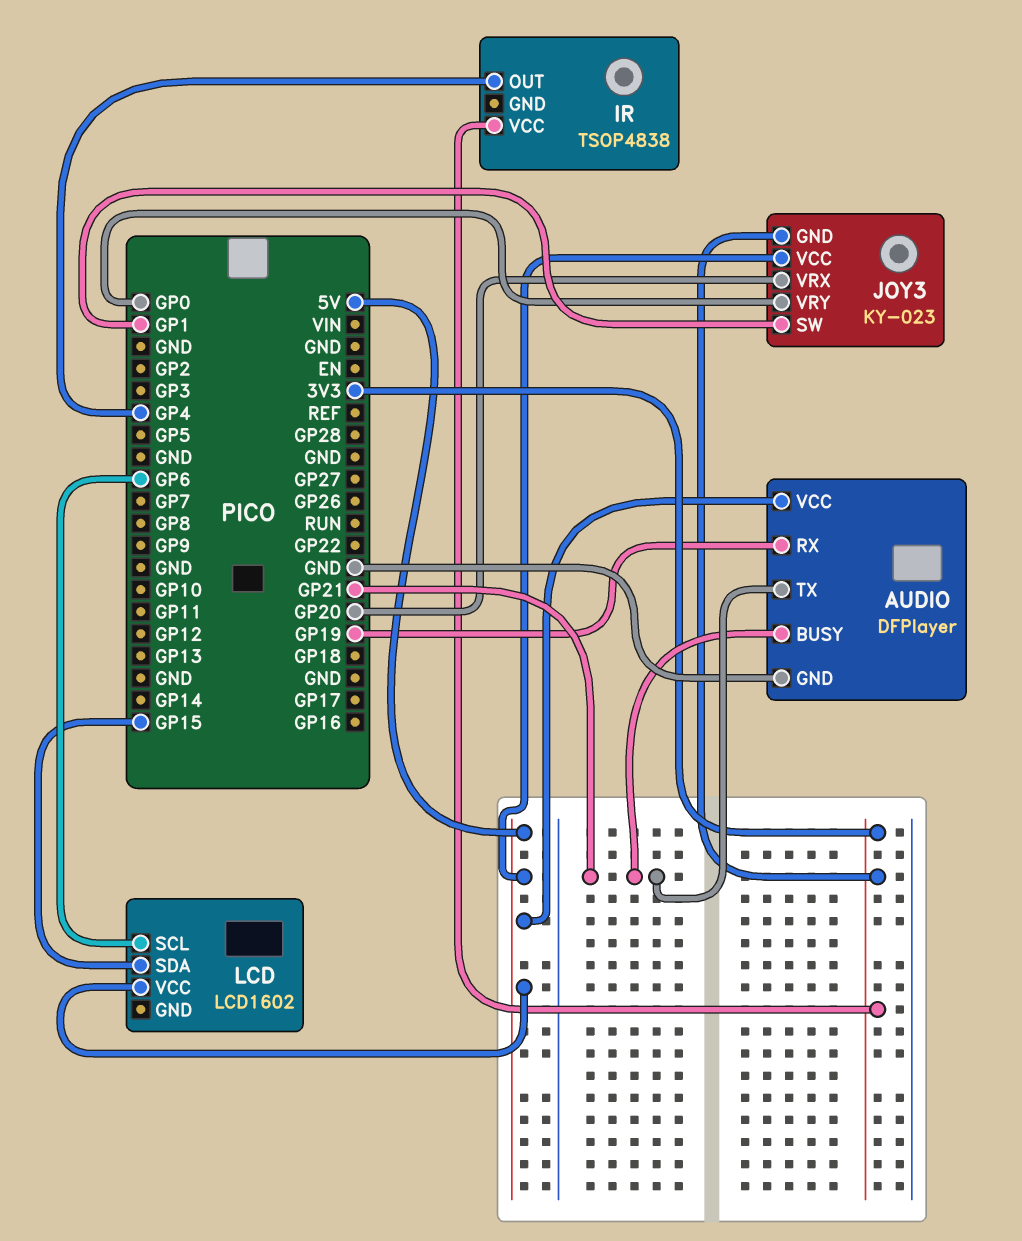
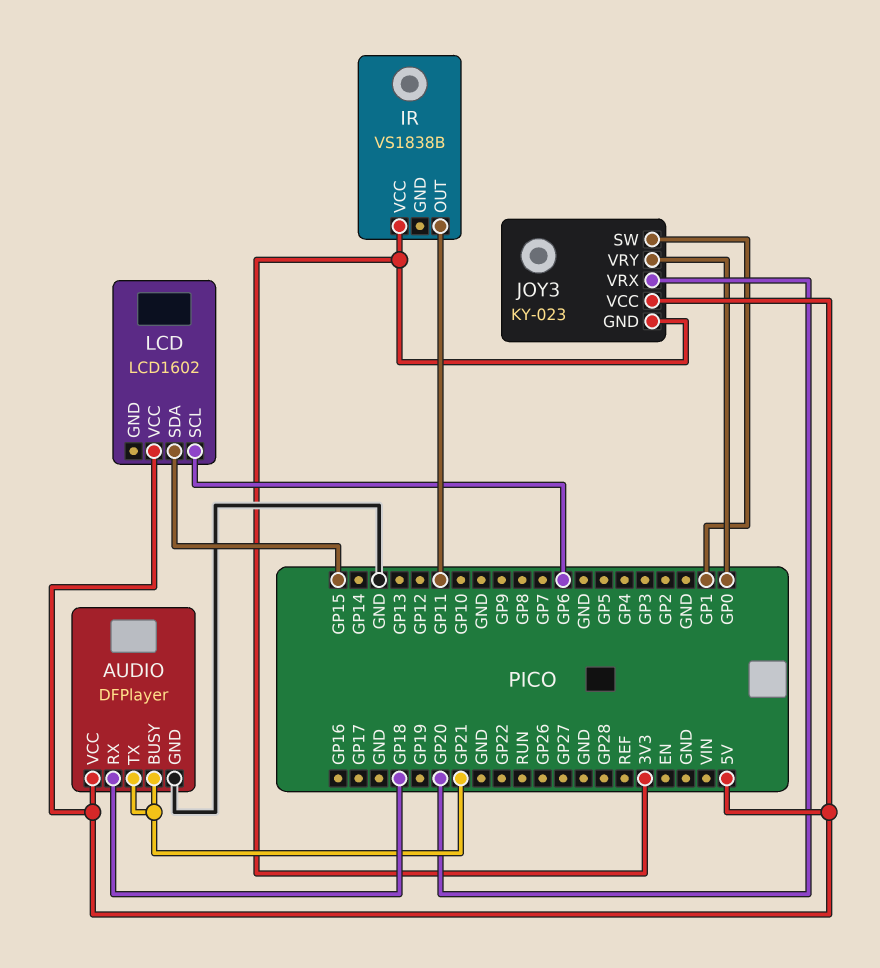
AUDIO pin RX: GP19 -> GP18
IR: TSOP4838 -> VS1838B
IR pin OUT: GP4 -> GP11

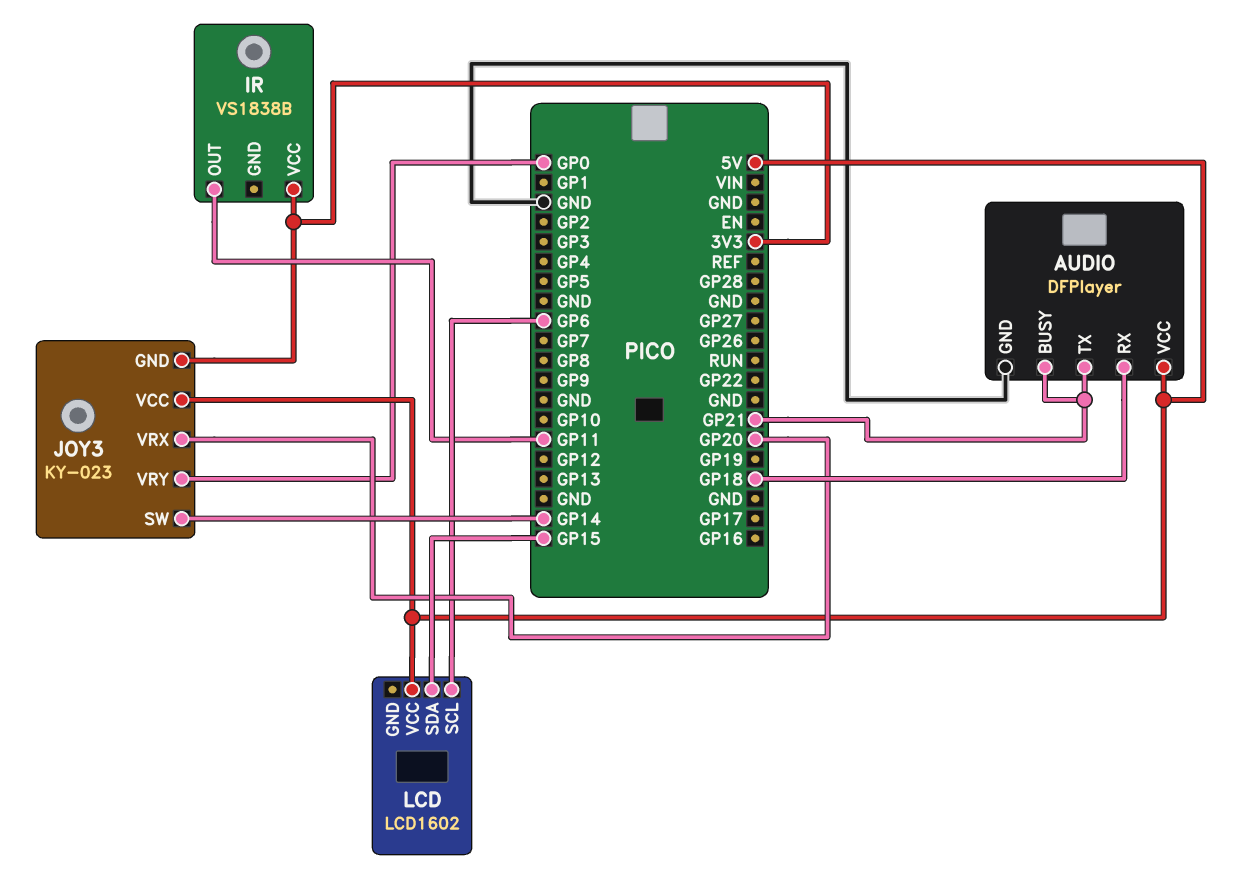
JOY3 pin SW: GP1 -> GP14

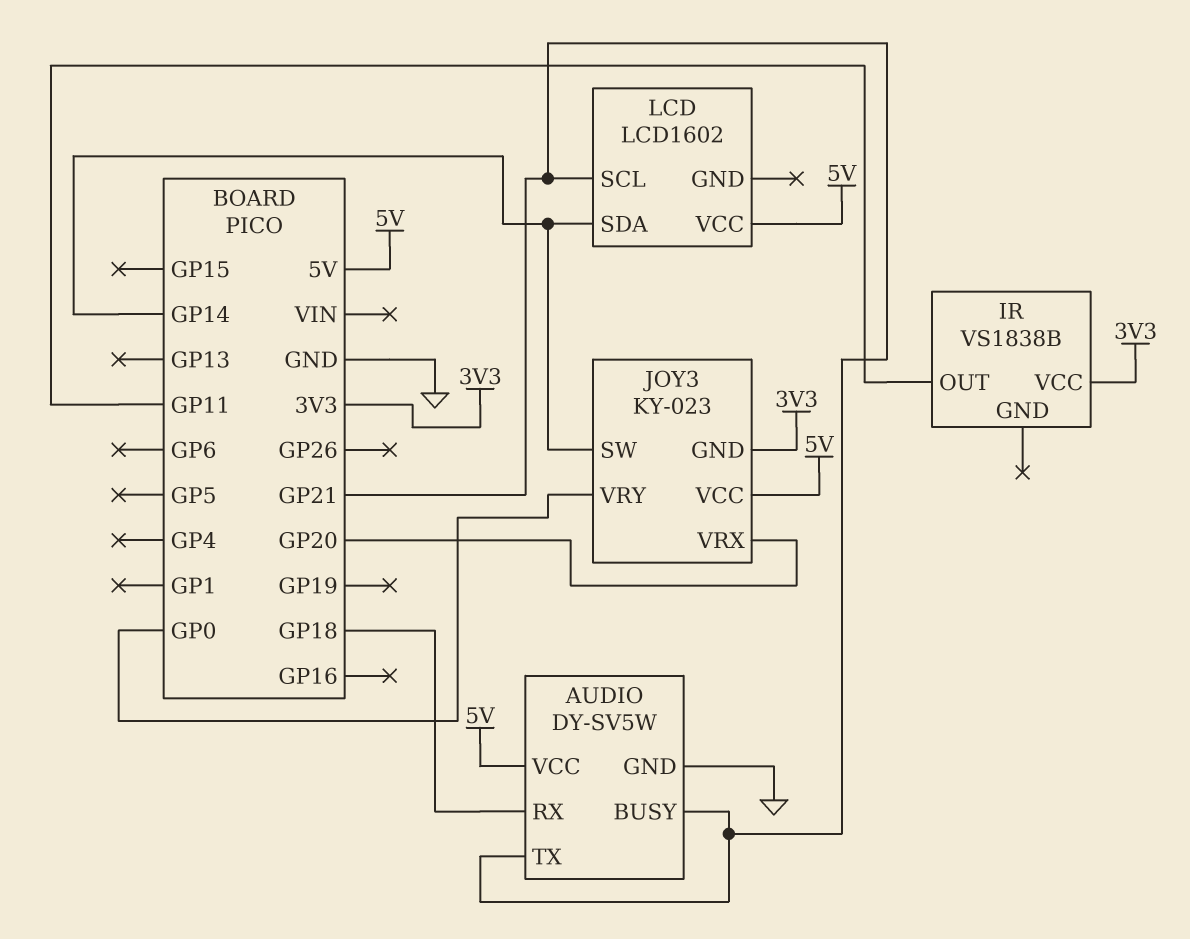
AUDIO: DFPlayer -> DY-SV5W
LCD pin SCL: GP6 -> GP21
LCD pin SDA: GP15 -> GP14

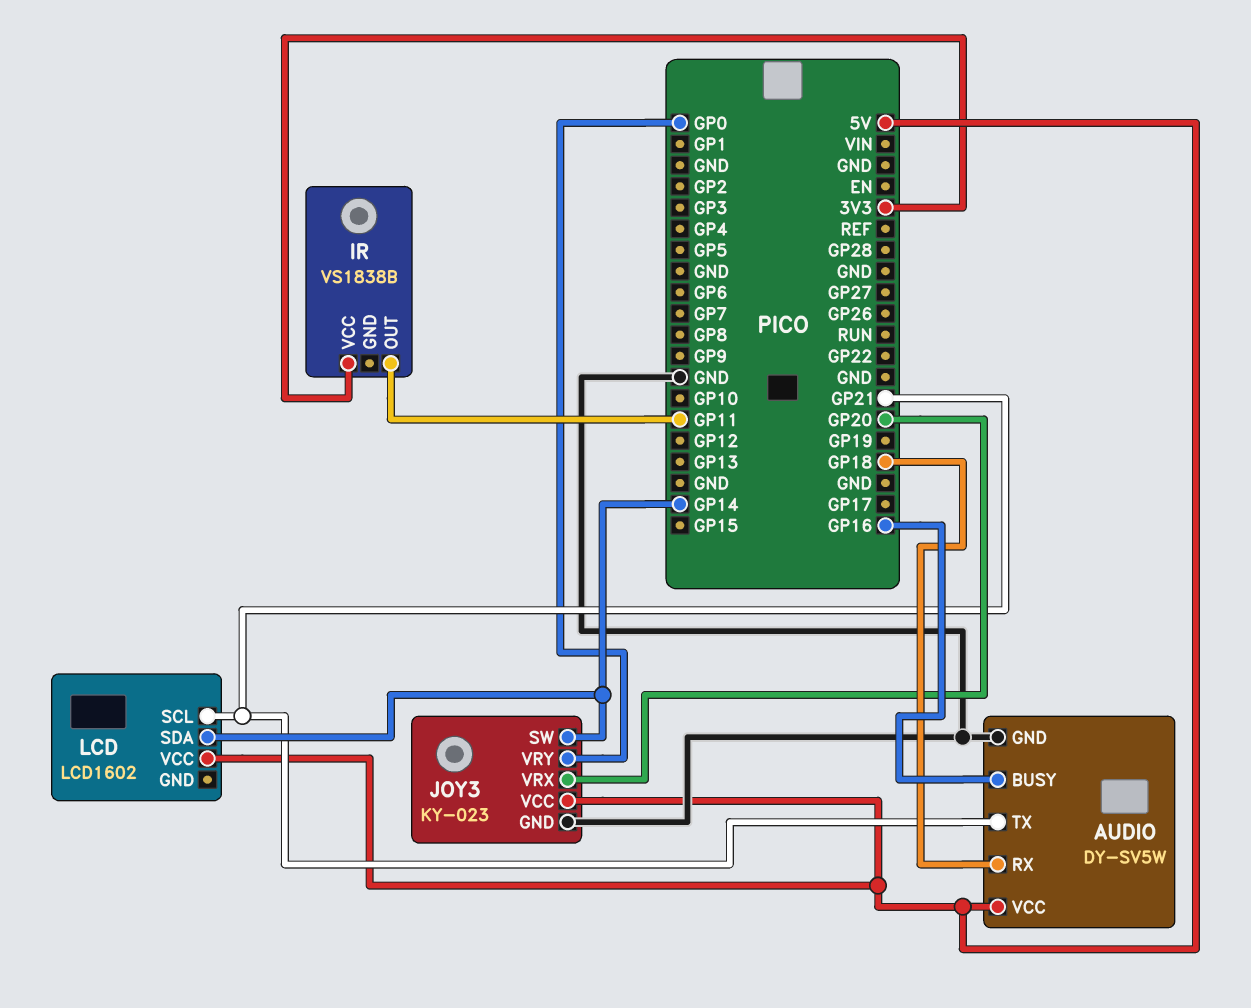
AUDIO pin BUSY: GP21 -> GP16
JOY3 pin GND: 3V3 -> GND

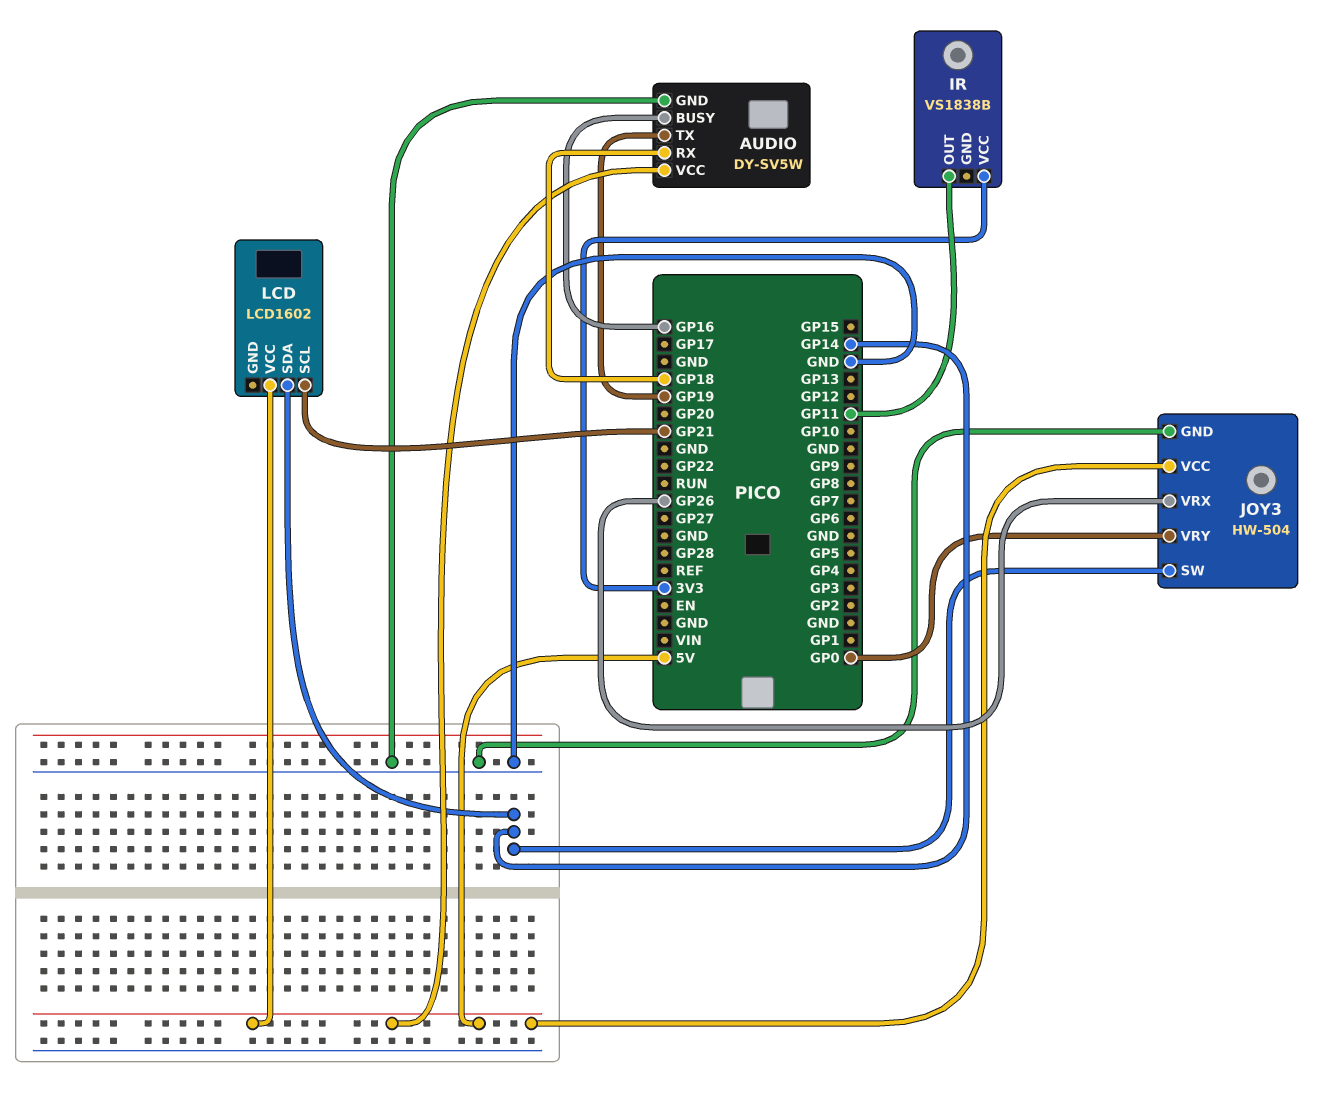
AUDIO pin TX: GP21 -> GP19
JOY3: KY-023 -> HW-504
JOY3 pin VRX: GP20 -> GP26

